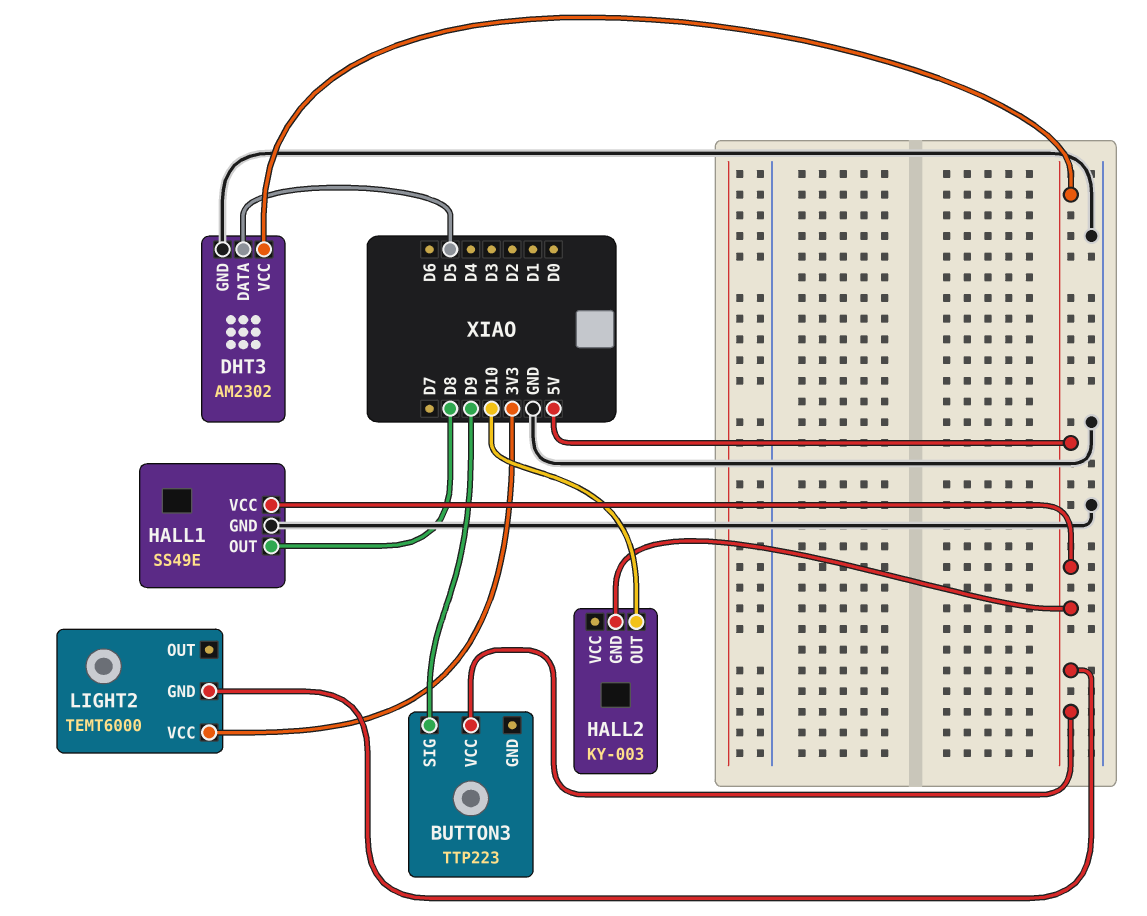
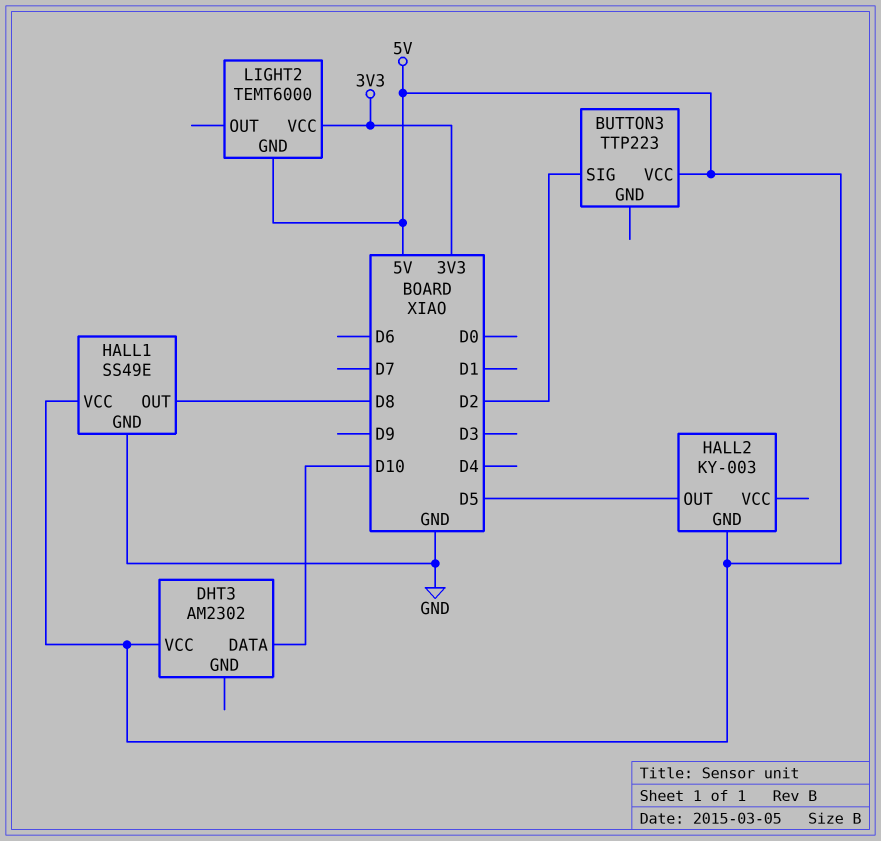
BUTTON3 pin SIG: D9 -> D2
DHT3 pin DATA: D5 -> D10
DHT3 pin GND: GND -> none
HALL2 pin OUT: D10 -> D5

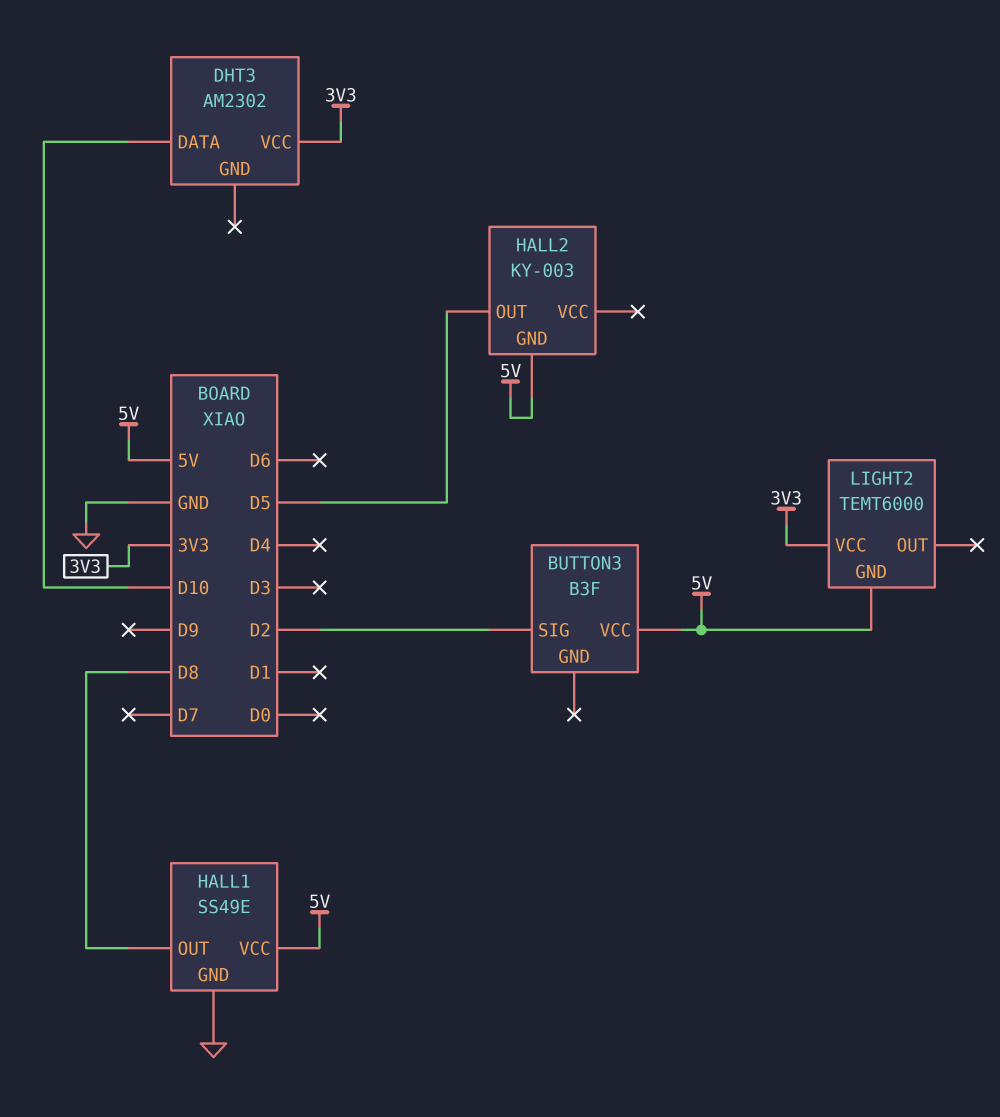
BUTTON3: TTP223 -> B3F
DHT3 pin VCC: 5V -> 3V3

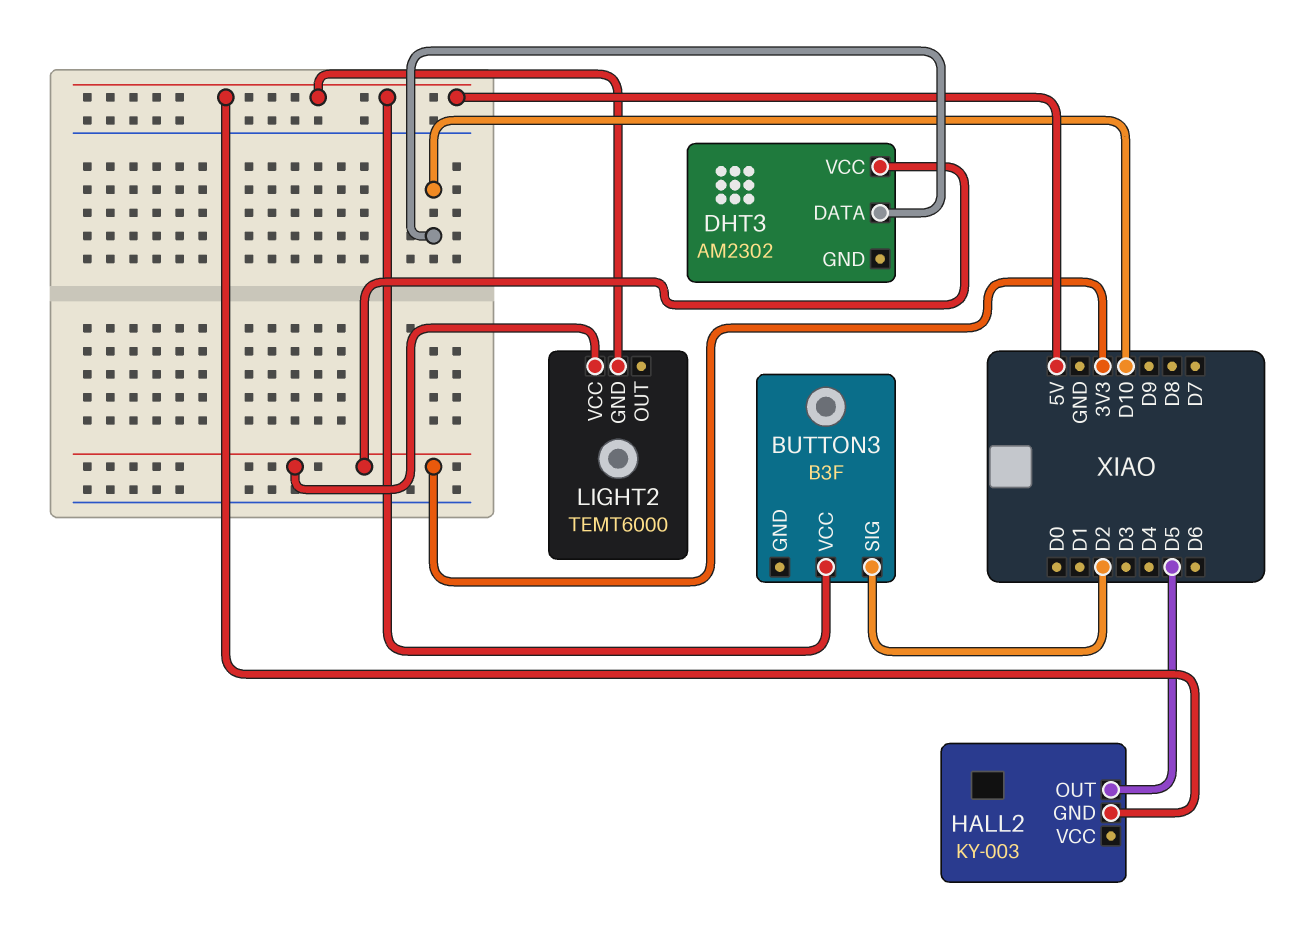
HALL1: SS49E -> none
HALL1 pin GND: GND -> none
HALL1 pin OUT: D8 -> none
HALL1 pin VCC: 5V -> none

